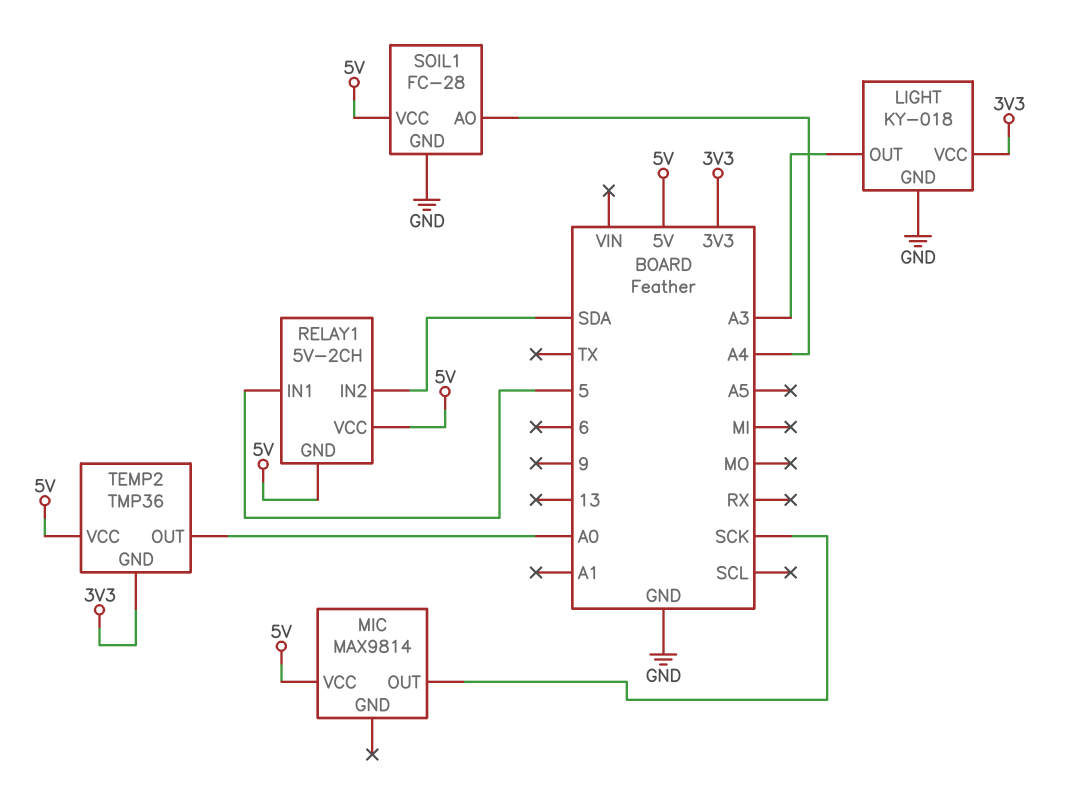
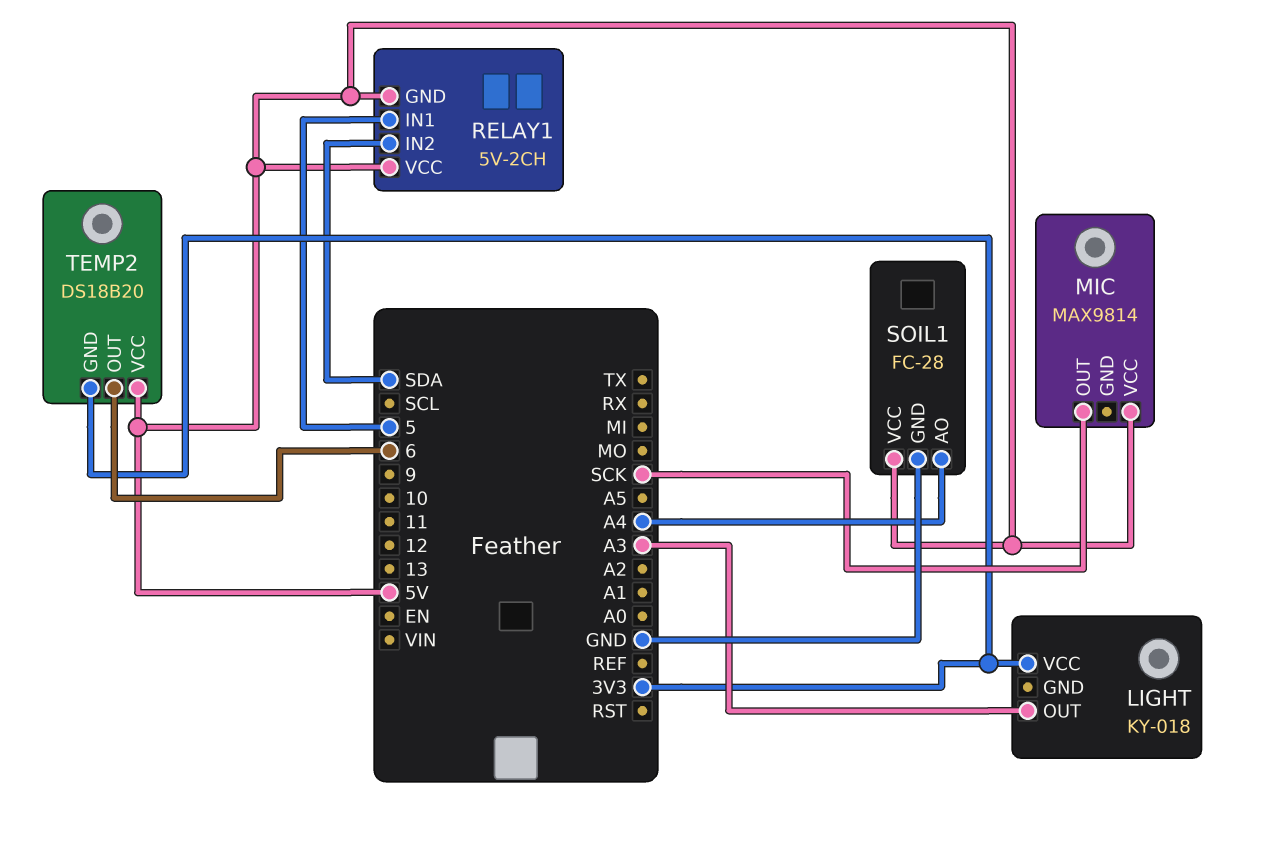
LIGHT pin GND: GND -> none
TEMP2: TMP36 -> DS18B20
TEMP2 pin OUT: A0 -> 6

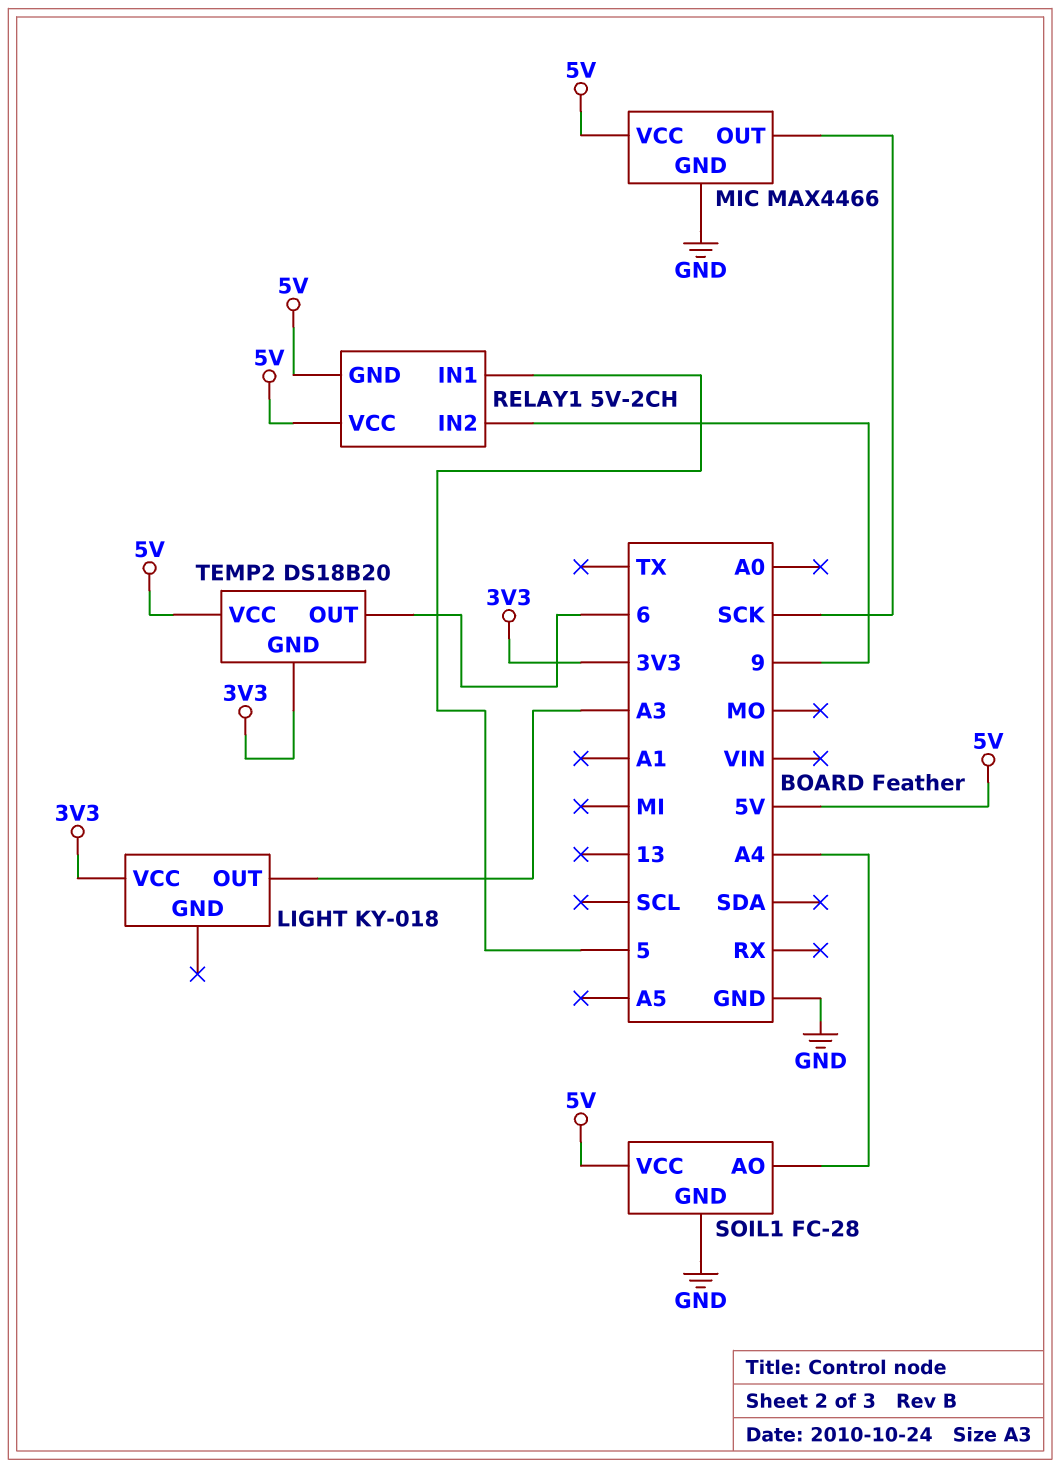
MIC: MAX9814 -> MAX4466
MIC pin GND: none -> GND
RELAY1 pin IN2: SDA -> 9

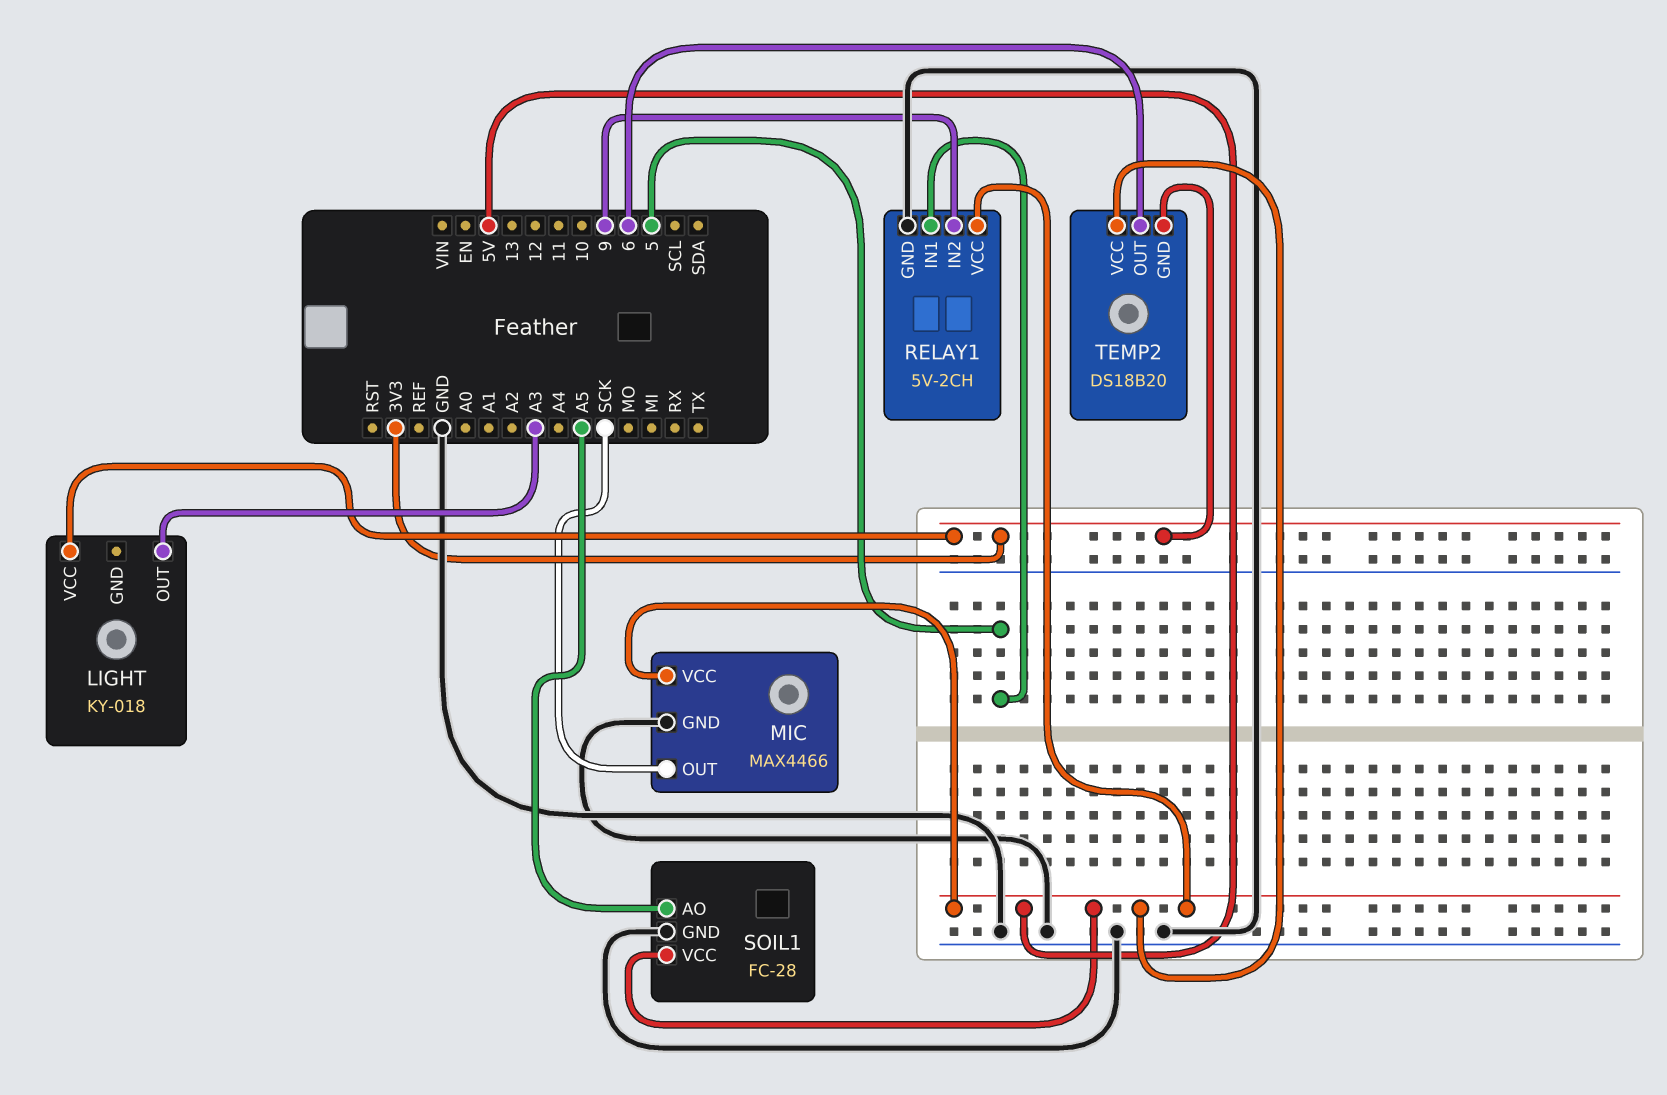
RELAY1 pin GND: 5V -> GND
SOIL1 pin AO: A4 -> A5

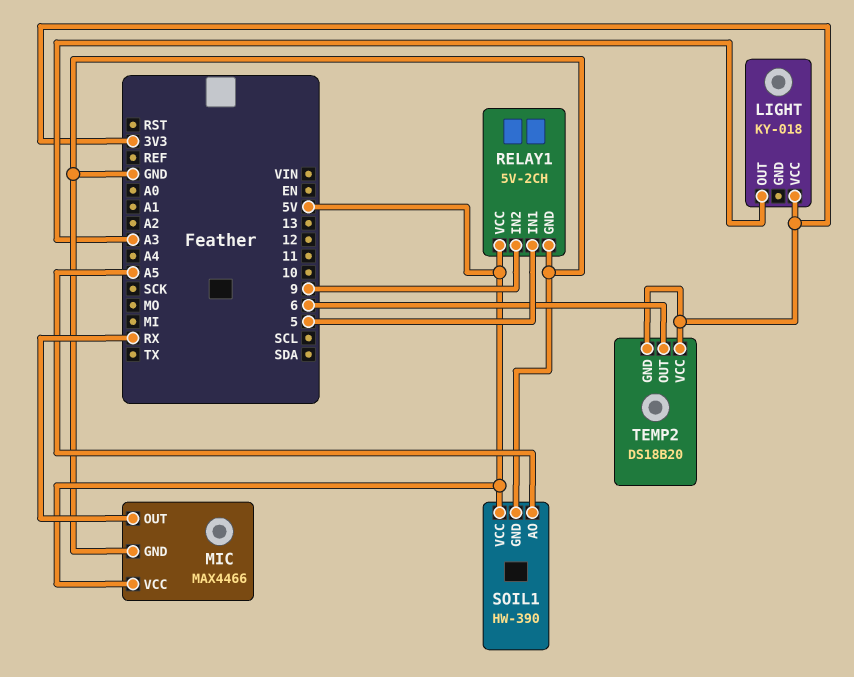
MIC pin OUT: SCK -> RX
SOIL1: FC-28 -> HW-390
TEMP2 pin VCC: 5V -> 3V3

